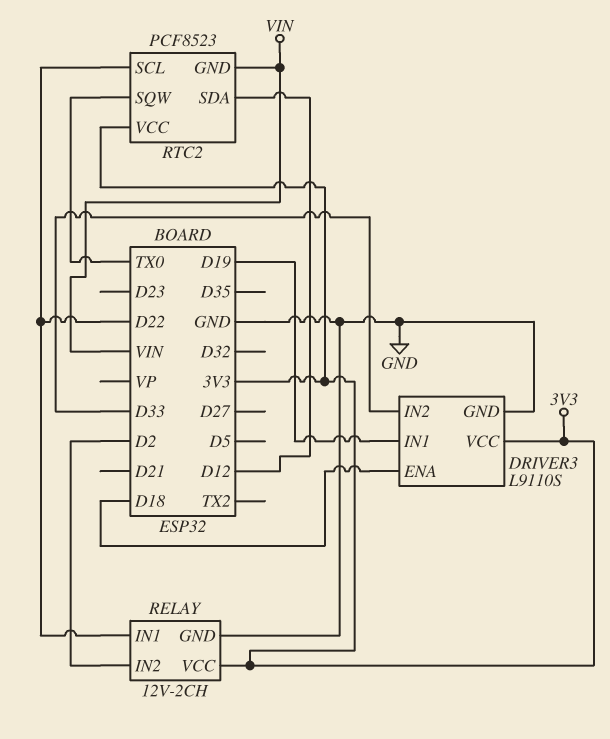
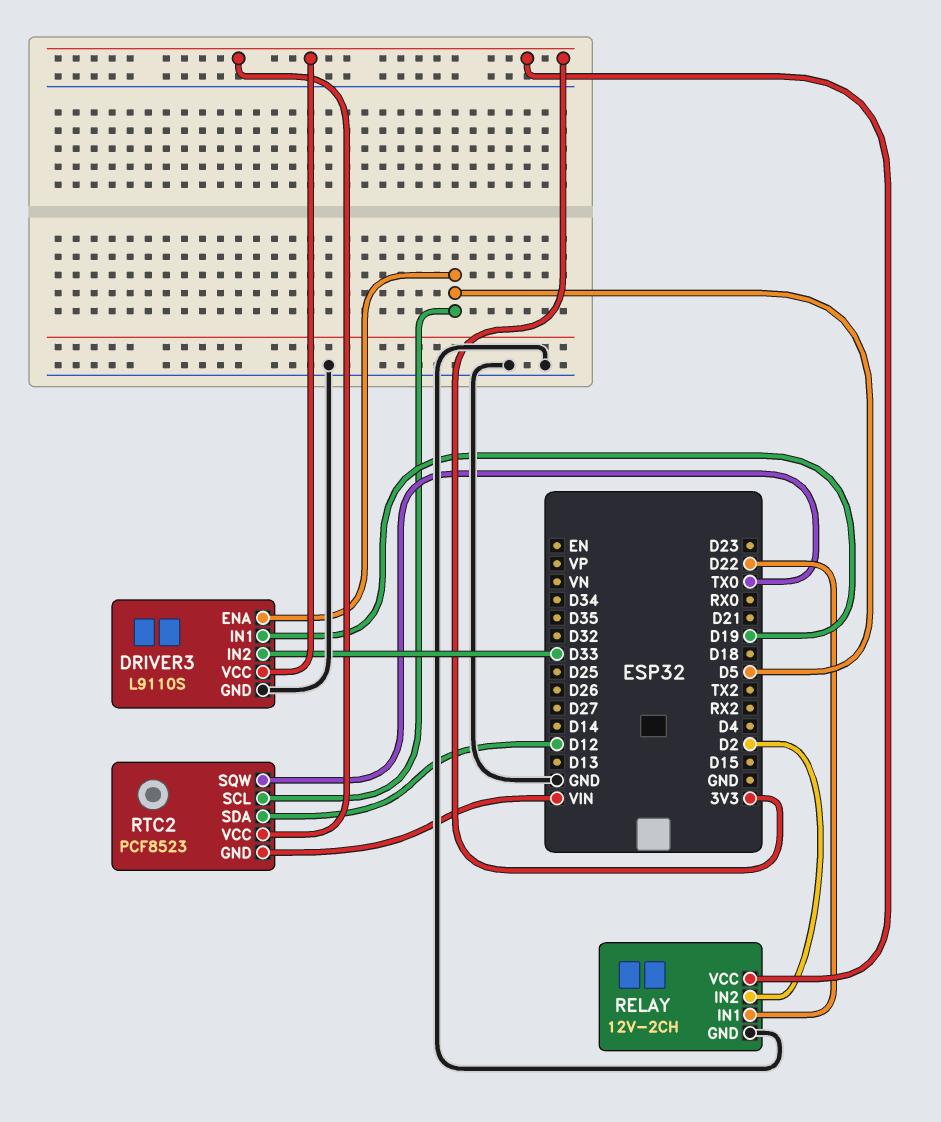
DRIVER3 pin ENA: D18 -> D5
RTC2 pin SCL: D22 -> D5

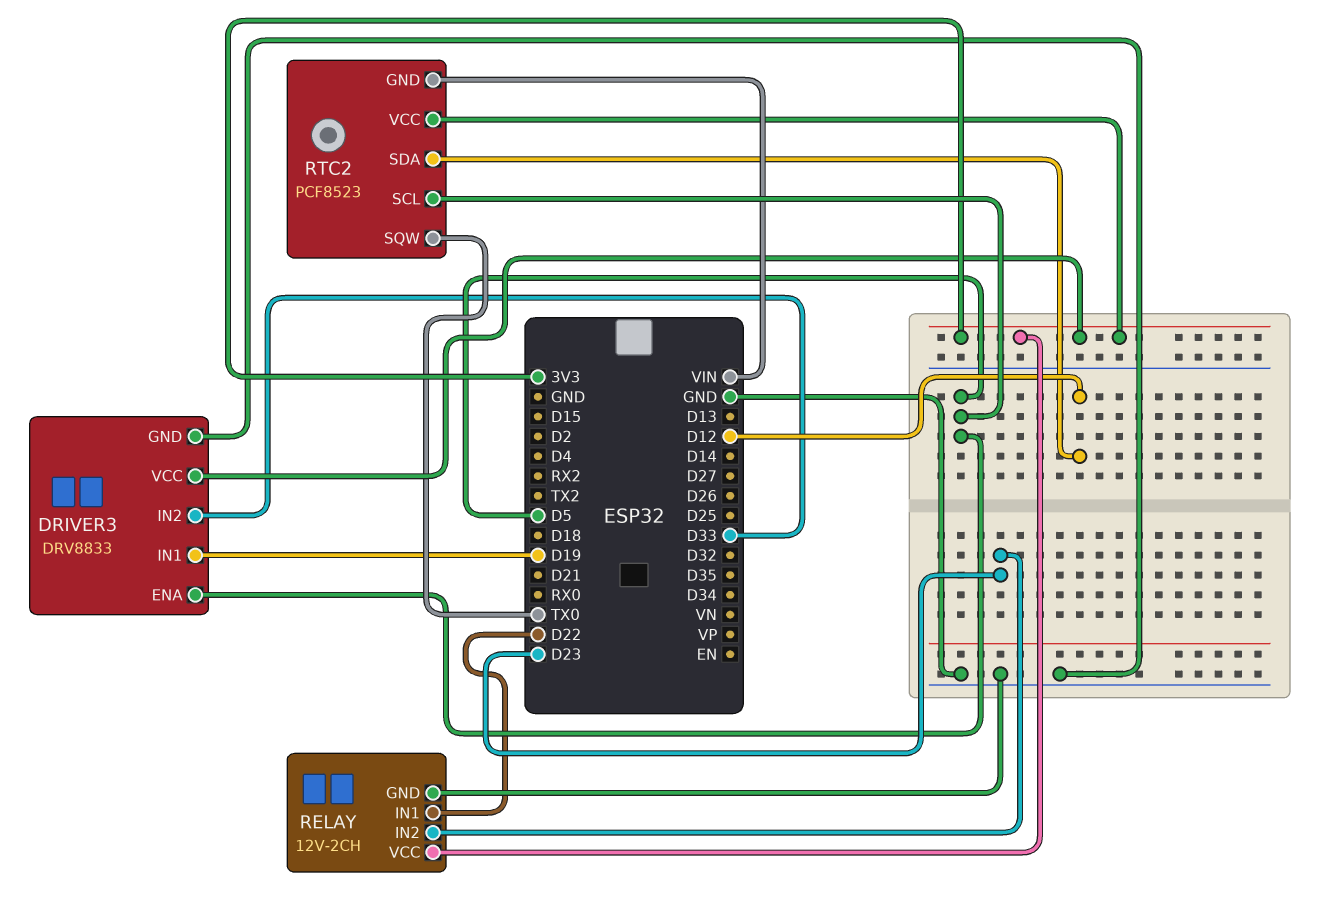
DRIVER3: L9110S -> DRV8833
RELAY pin IN2: D2 -> D23

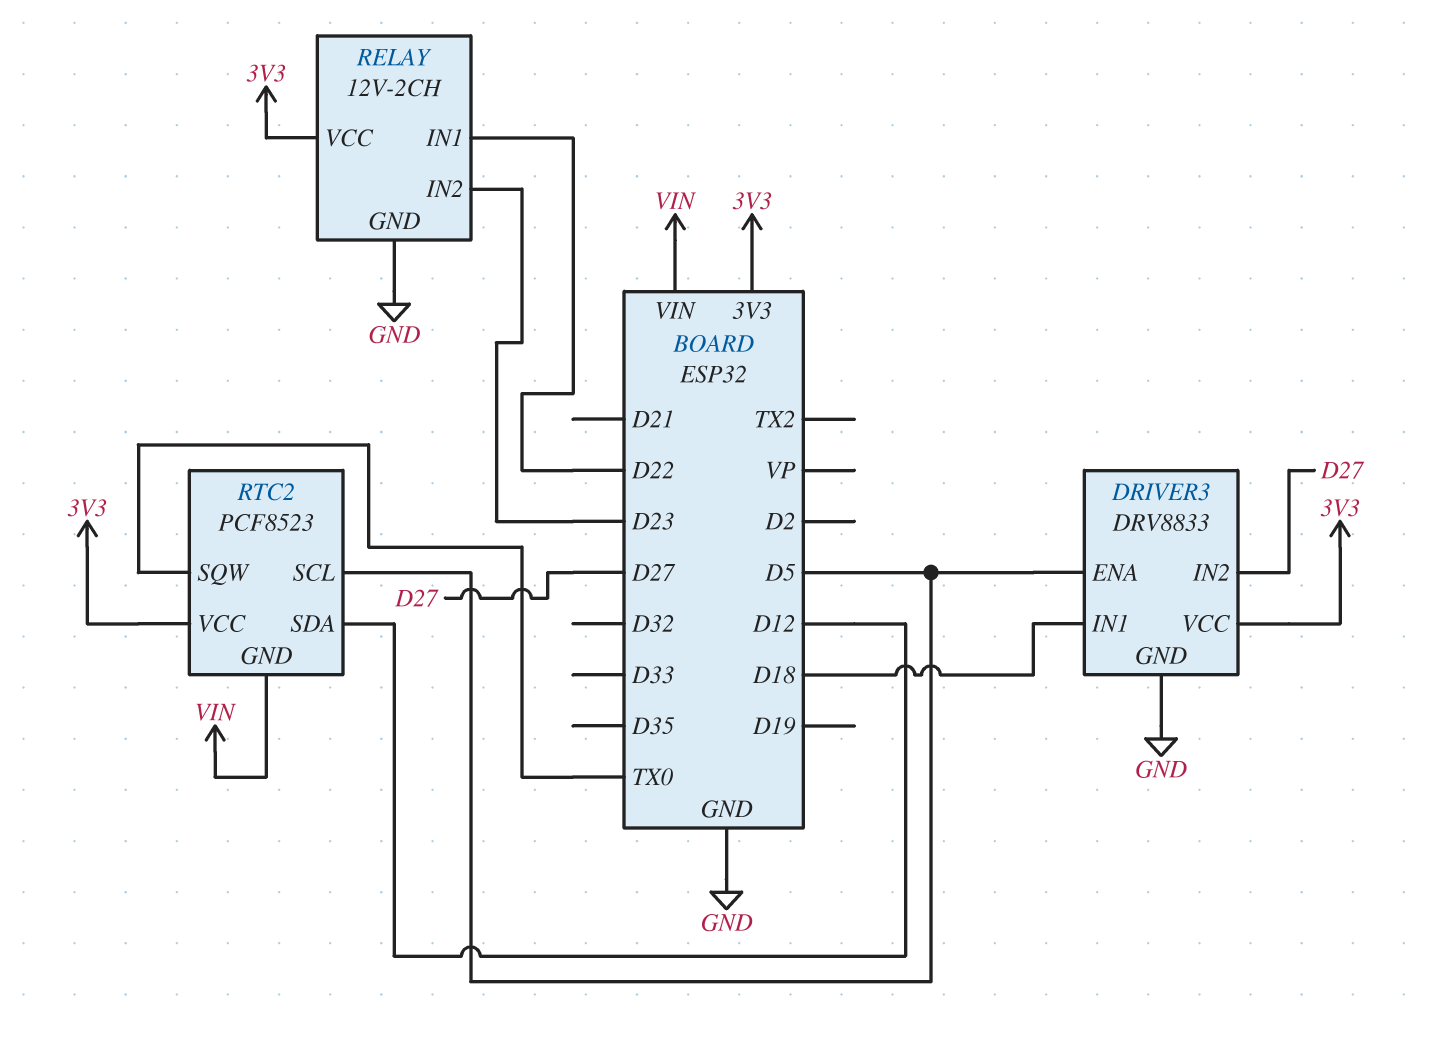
DRIVER3 pin IN1: D19 -> D18
DRIVER3 pin IN2: D33 -> D27

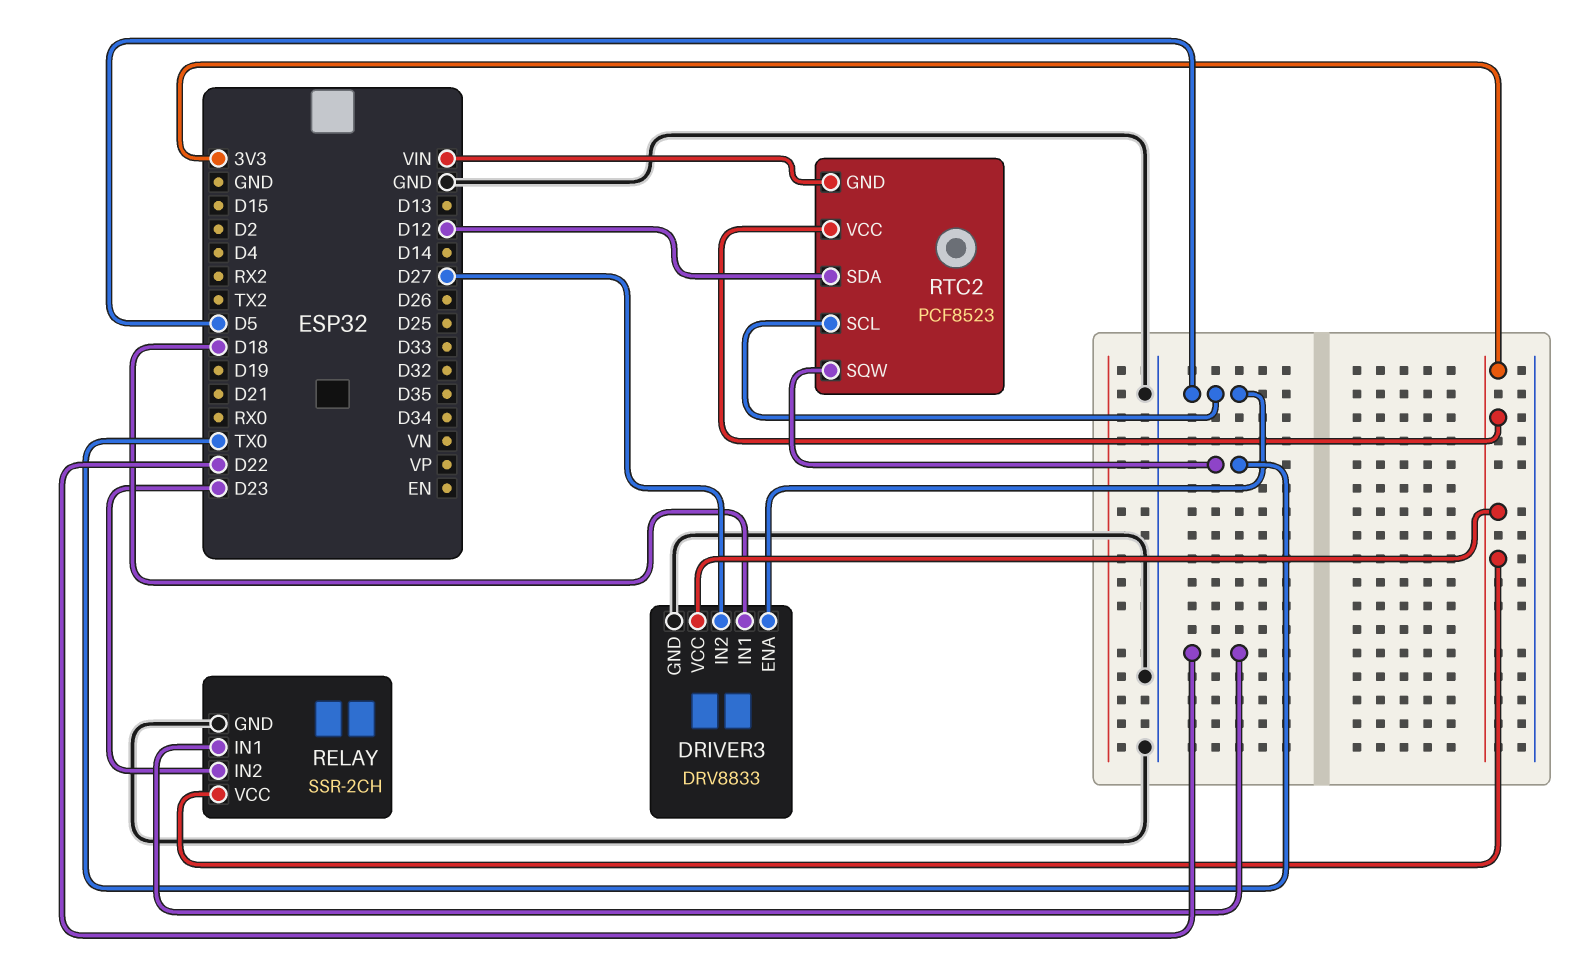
RELAY: 12V-2CH -> SSR-2CH

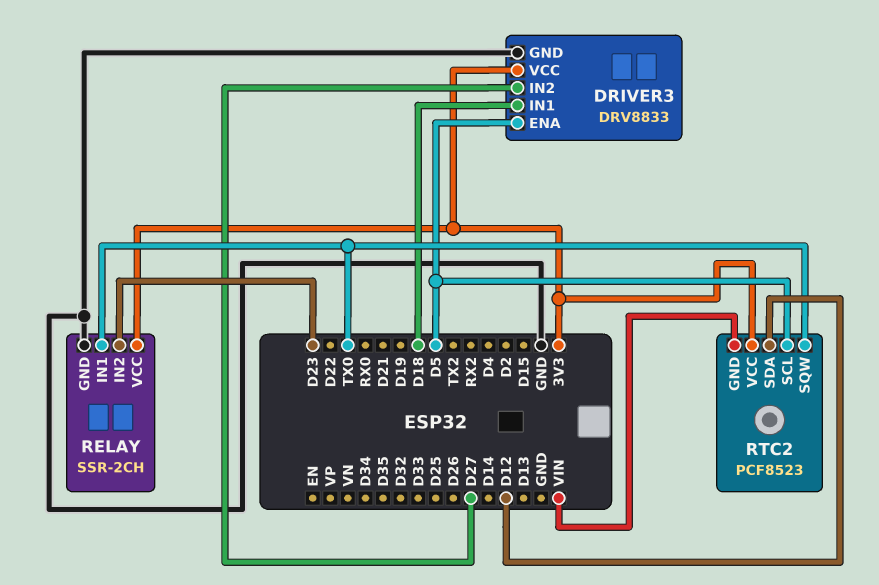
RELAY pin IN1: D22 -> TX0

